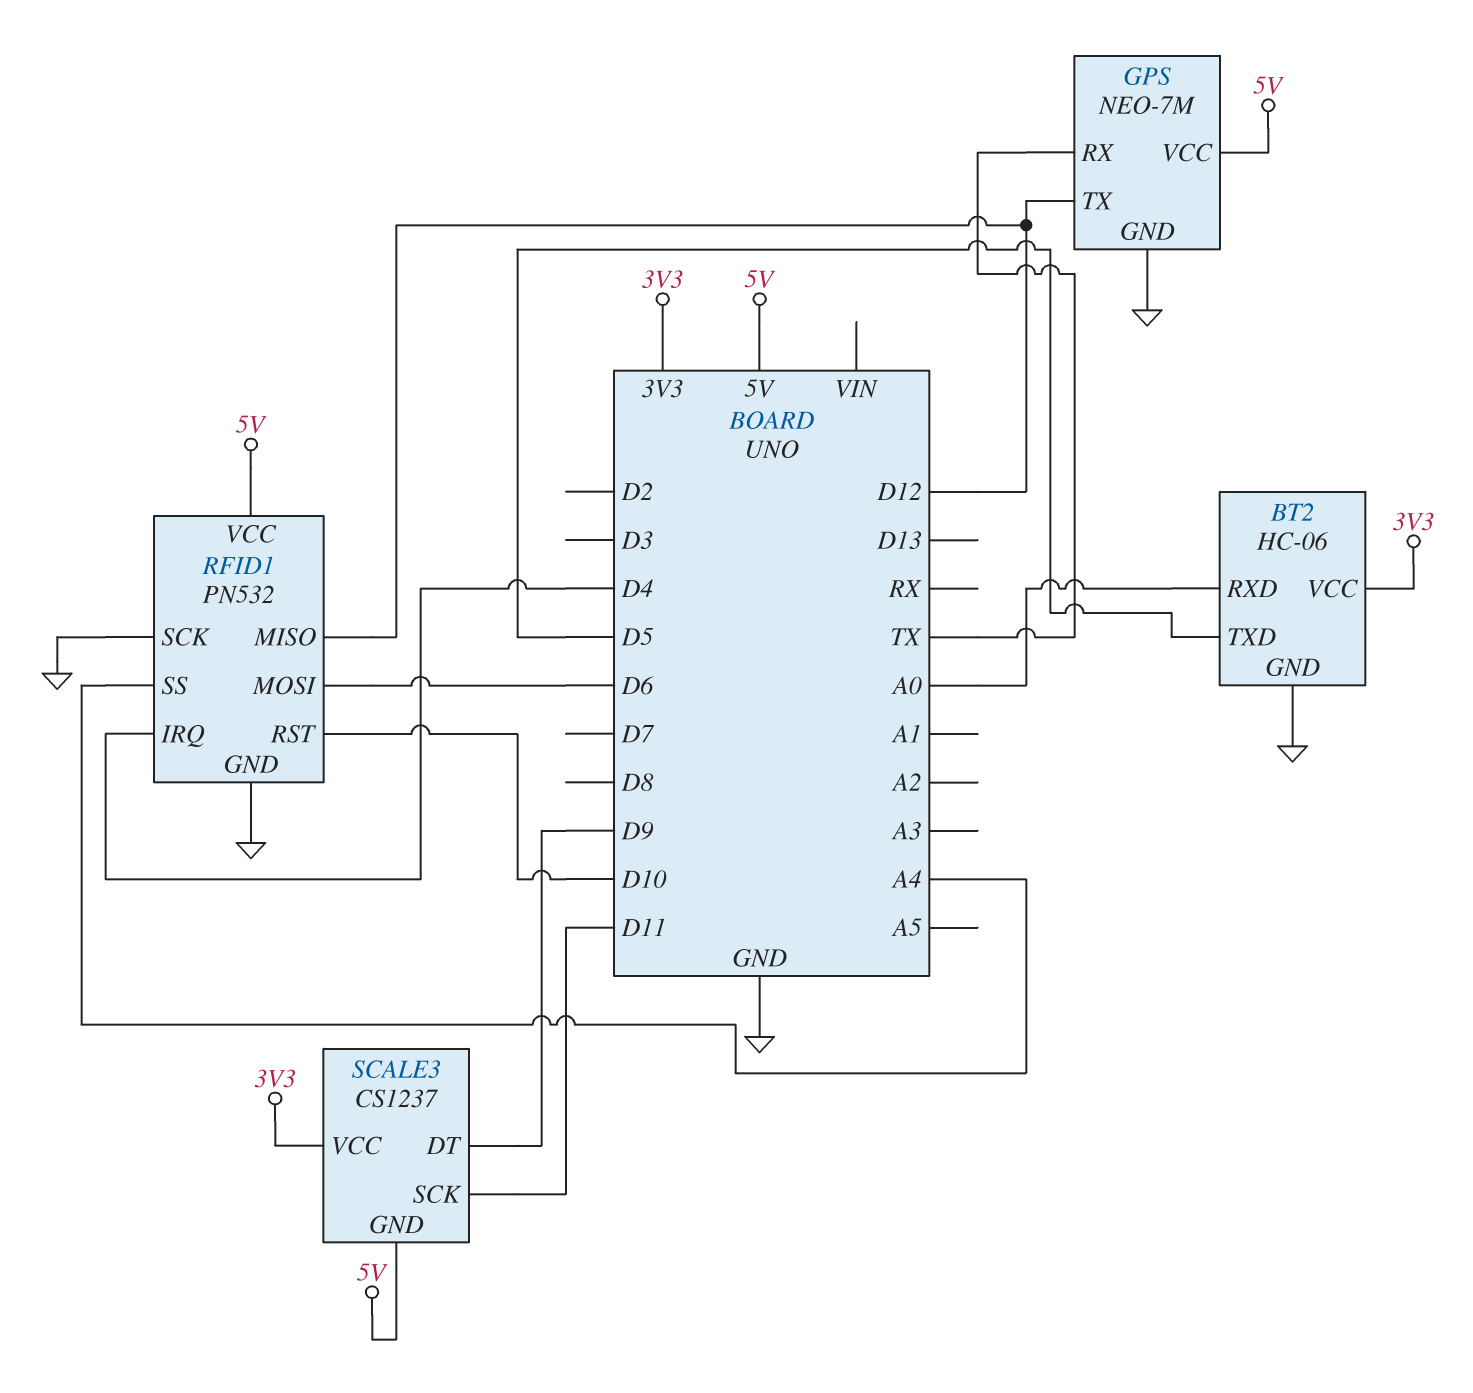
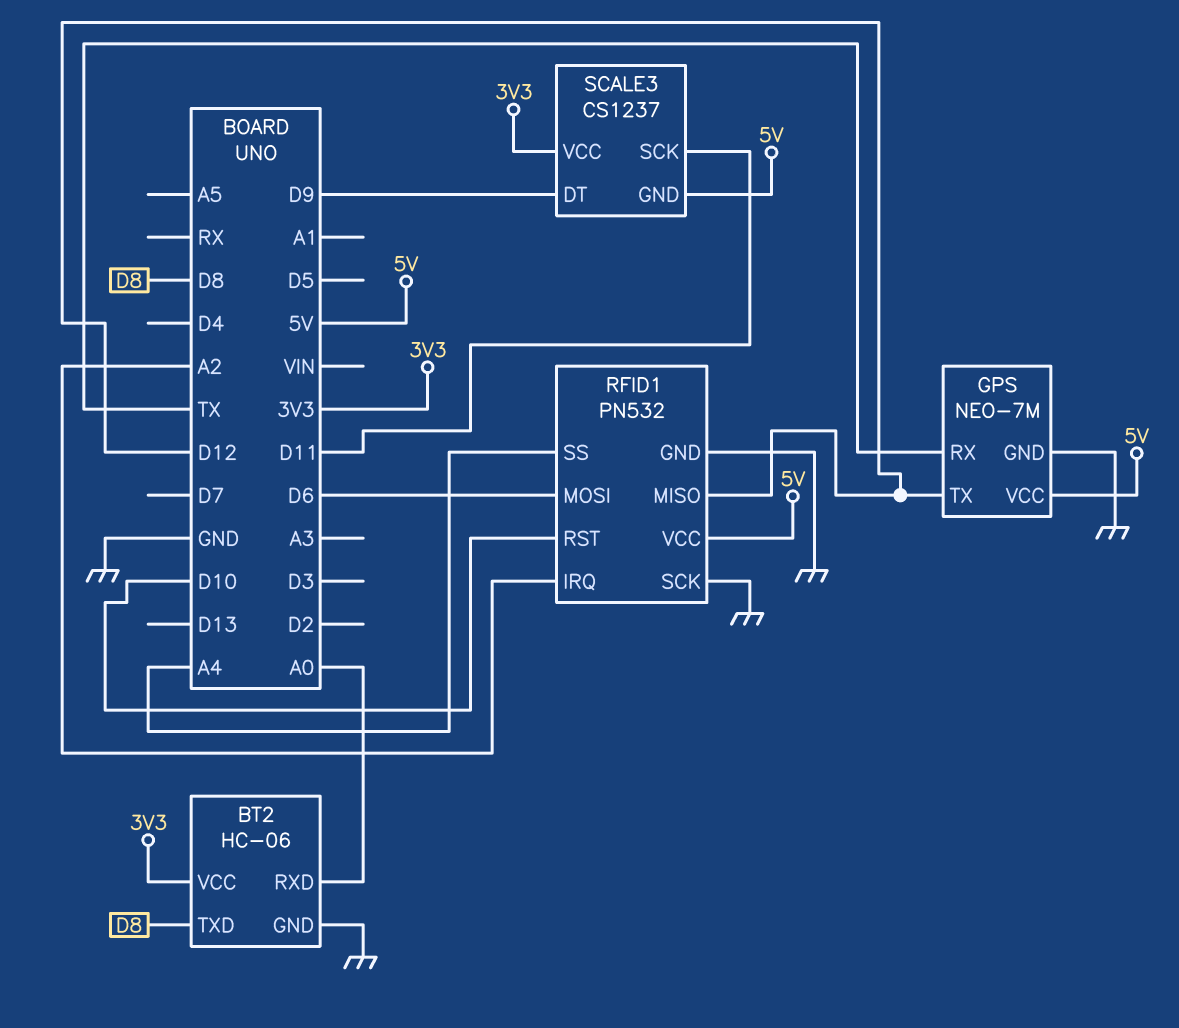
BT2 pin TXD: D5 -> D8
RFID1 pin IRQ: D4 -> A2

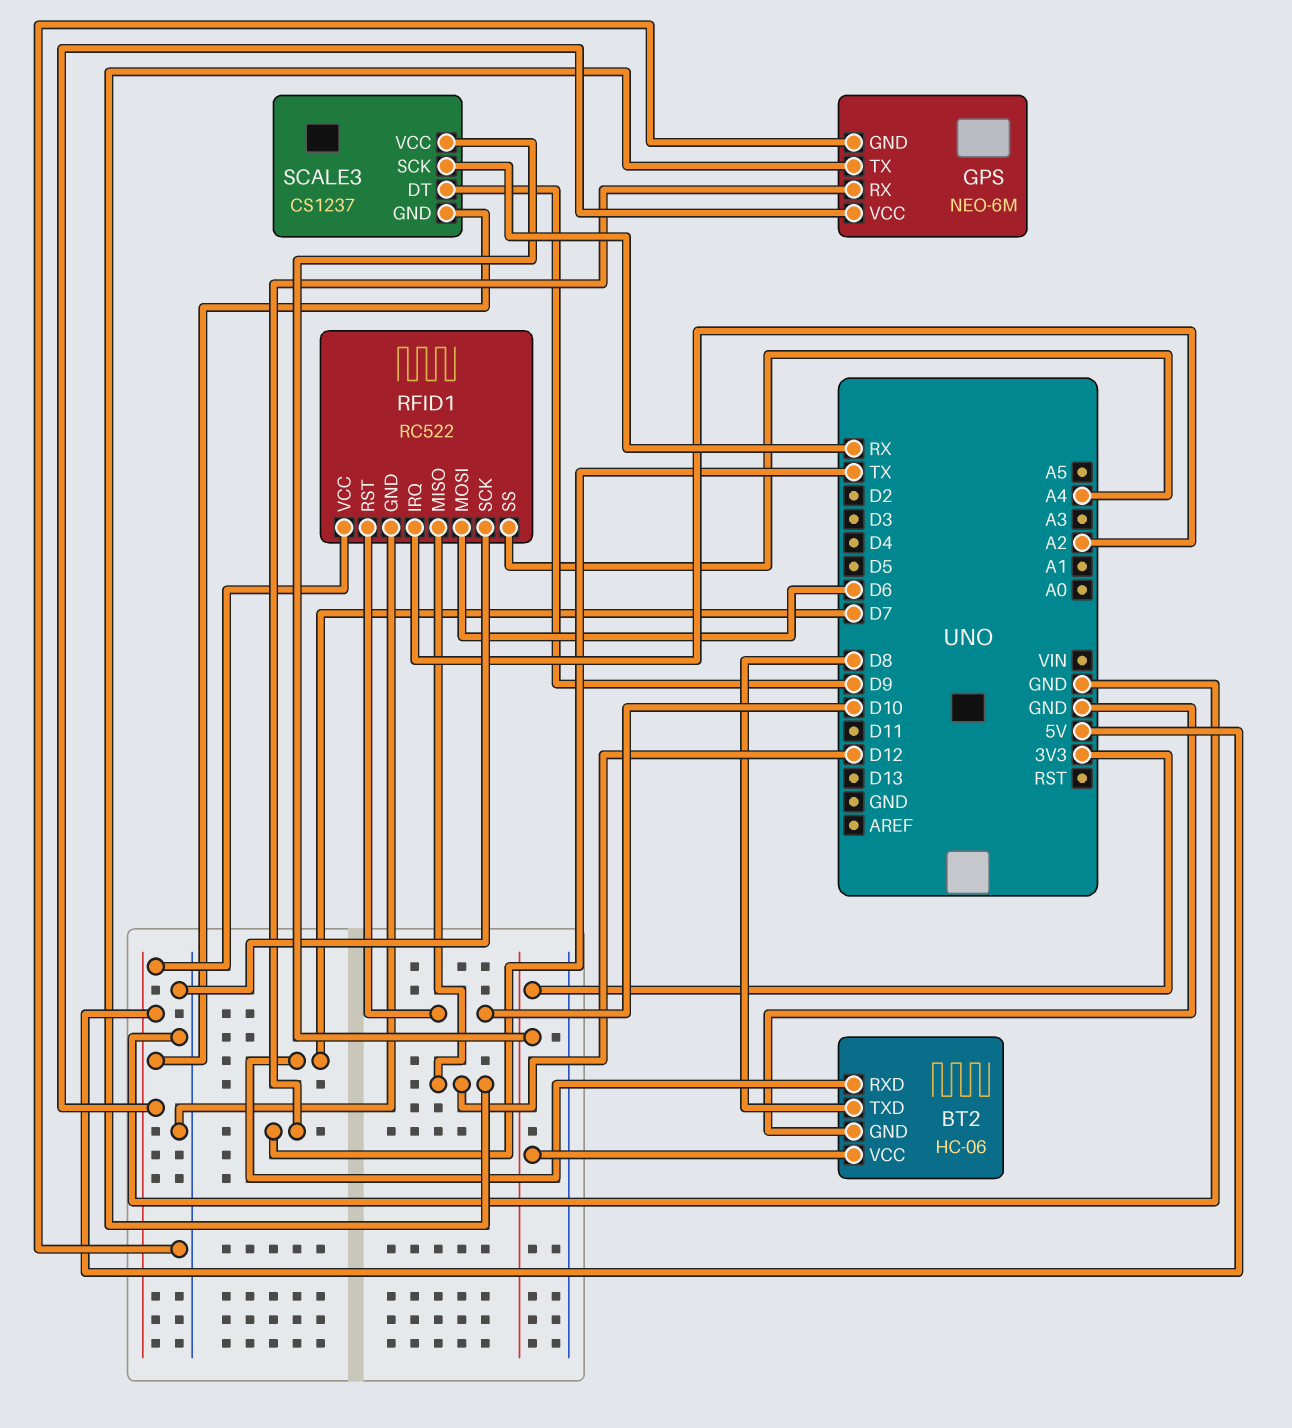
BT2 pin RXD: A0 -> D7
GPS: NEO-7M -> NEO-6M
RFID1: PN532 -> RC522
SCALE3 pin SCK: D11 -> RX

